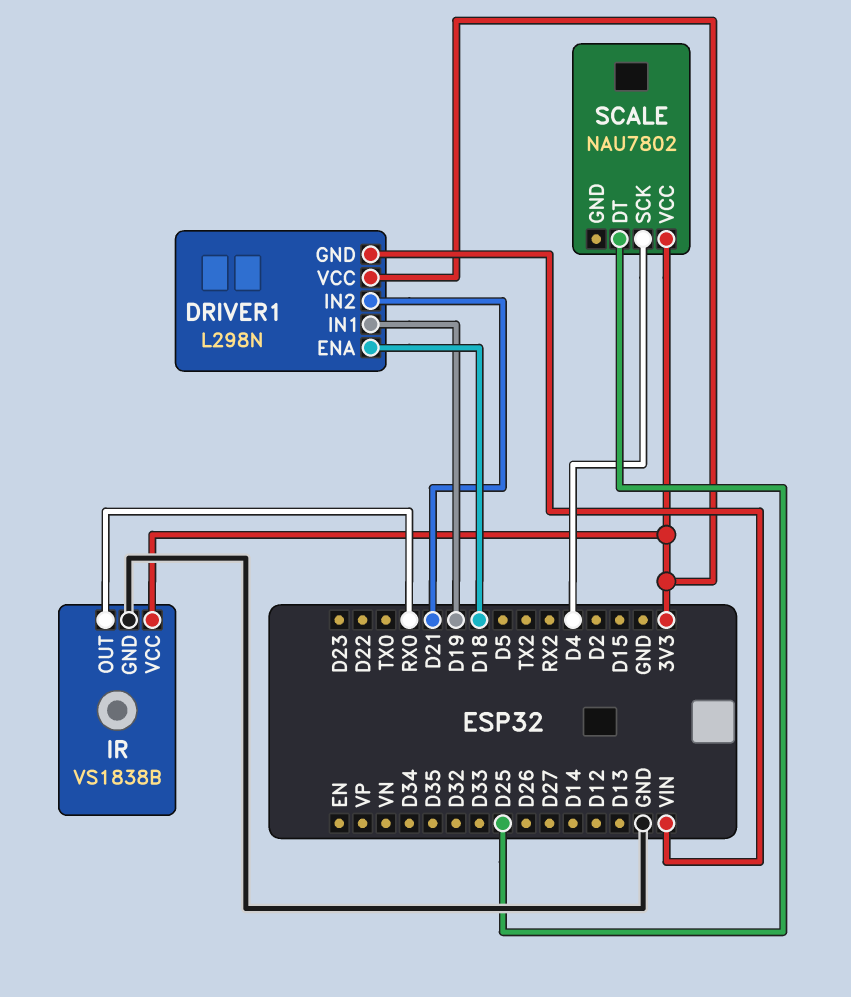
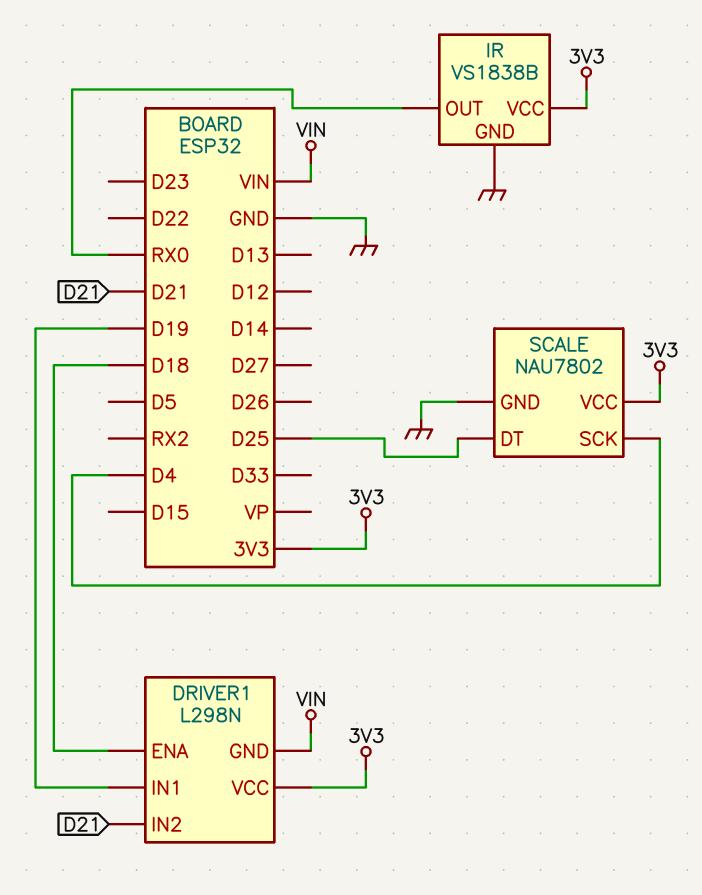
SCALE pin GND: none -> GND

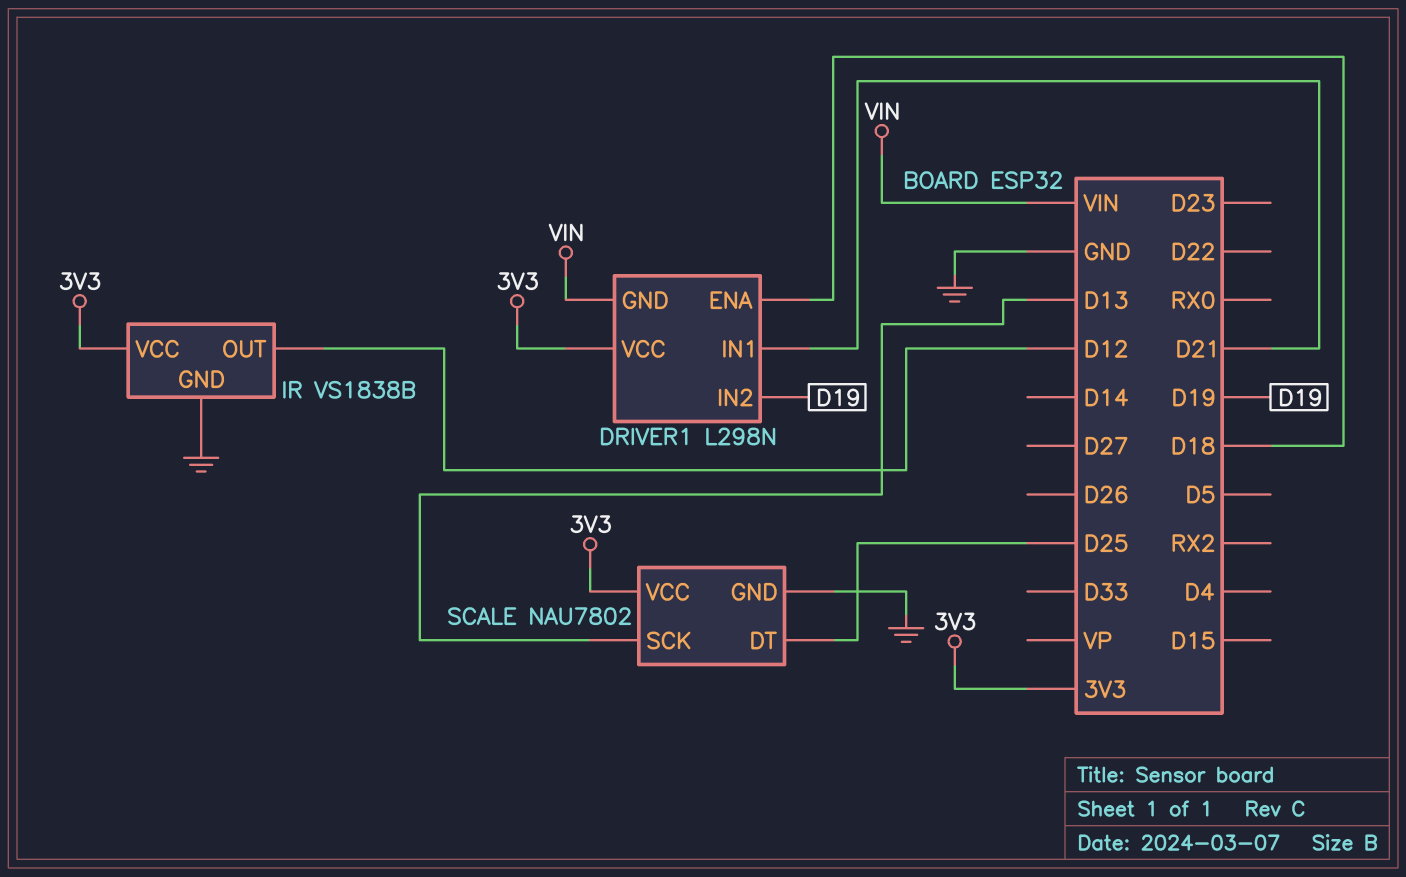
DRIVER1 pin IN1: D19 -> D21
DRIVER1 pin IN2: D21 -> D19
IR pin OUT: RX0 -> D12
SCALE pin SCK: D4 -> D13

